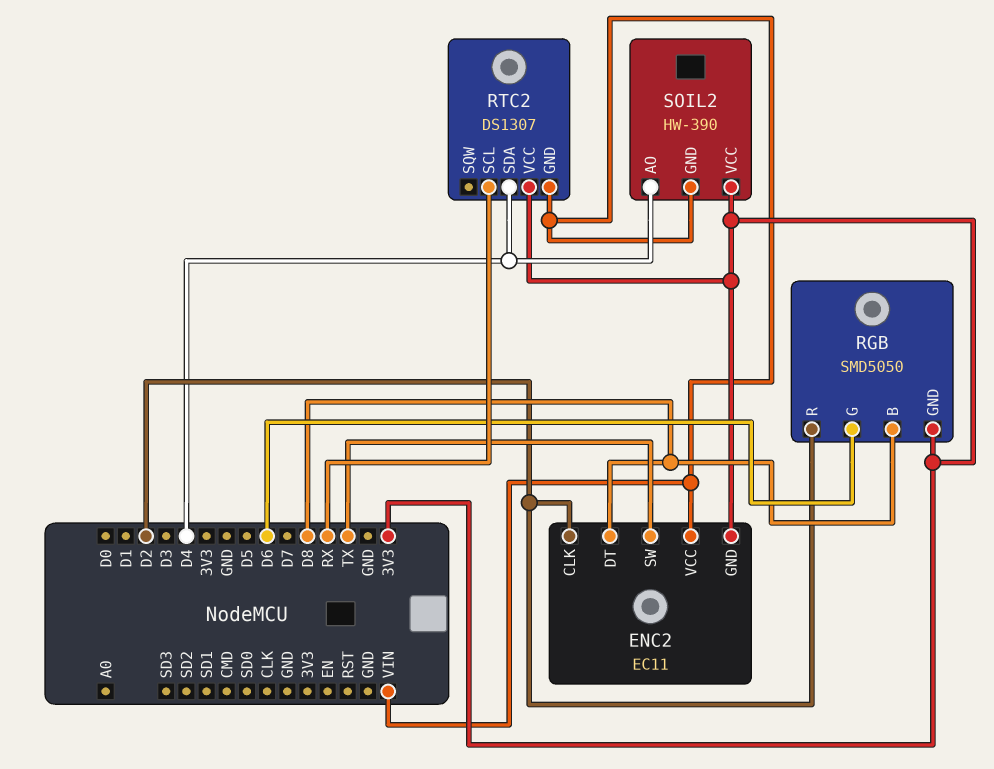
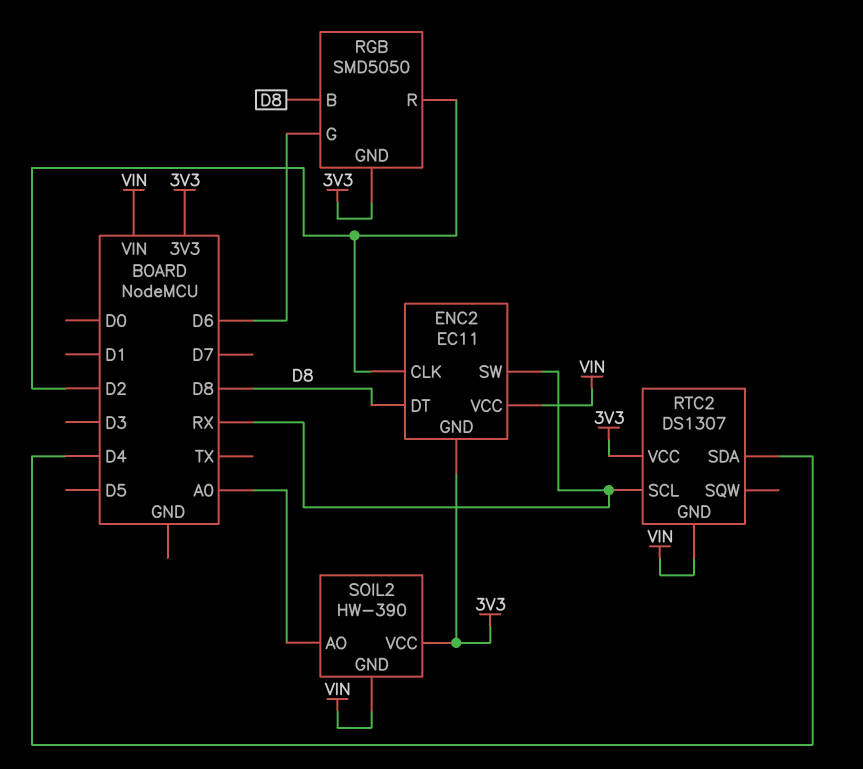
ENC2 pin SW: TX -> RX
SOIL2 pin AO: D4 -> A0

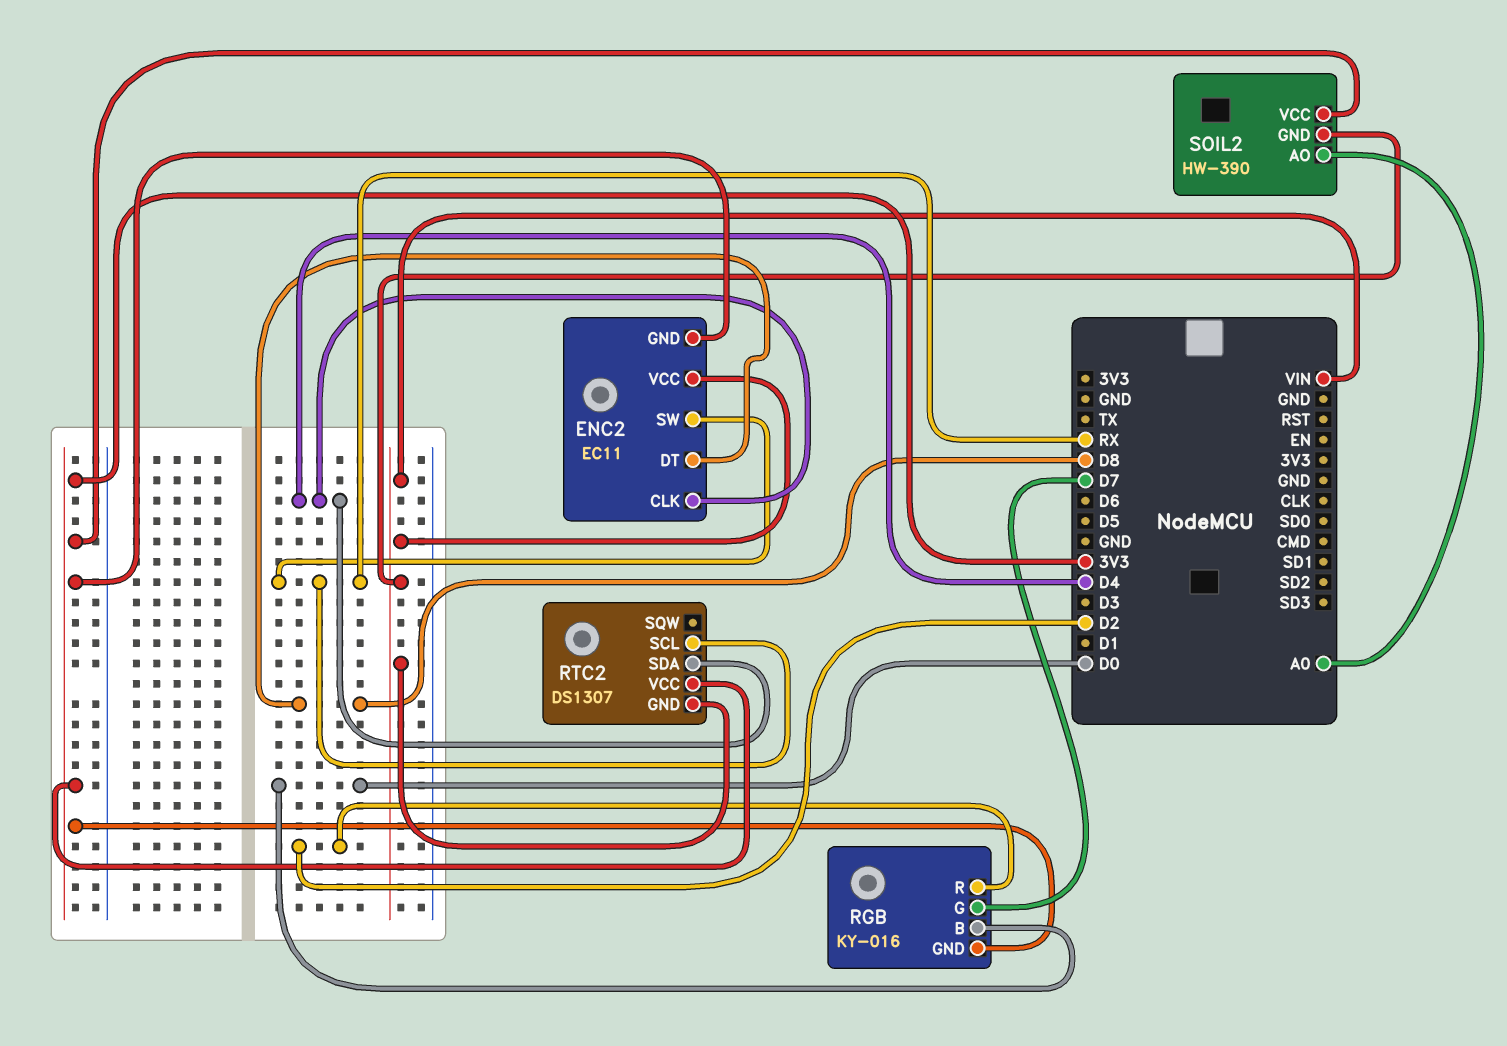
ENC2 pin CLK: D2 -> D4
RGB: SMD5050 -> KY-016
RGB pin B: D8 -> D0
RGB pin G: D6 -> D7

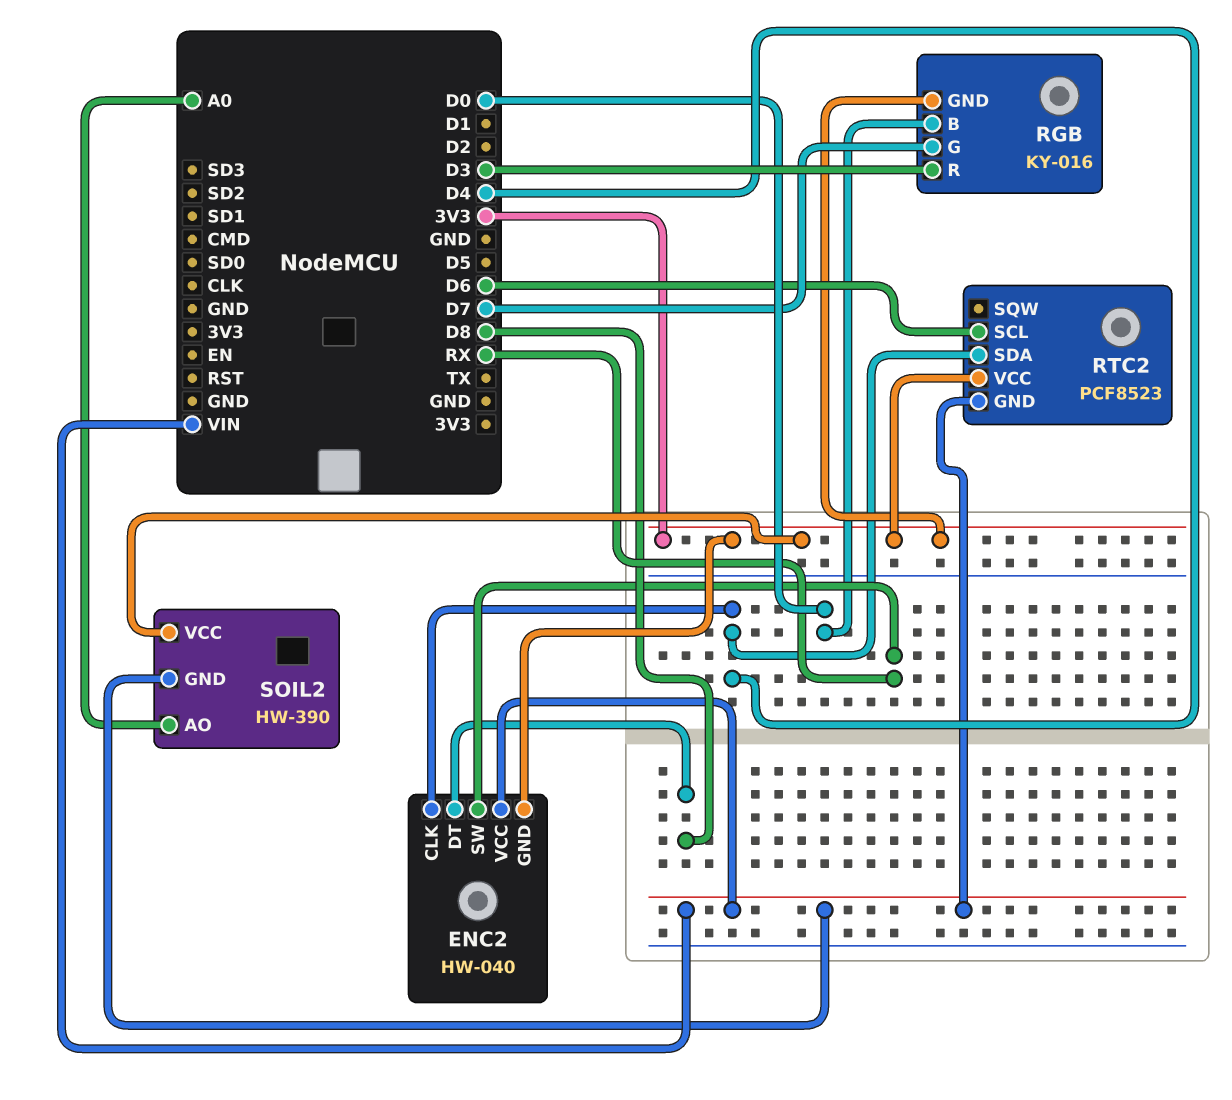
ENC2: EC11 -> HW-040
RGB pin R: D2 -> D3
RTC2: DS1307 -> PCF8523
RTC2 pin SCL: RX -> D6

